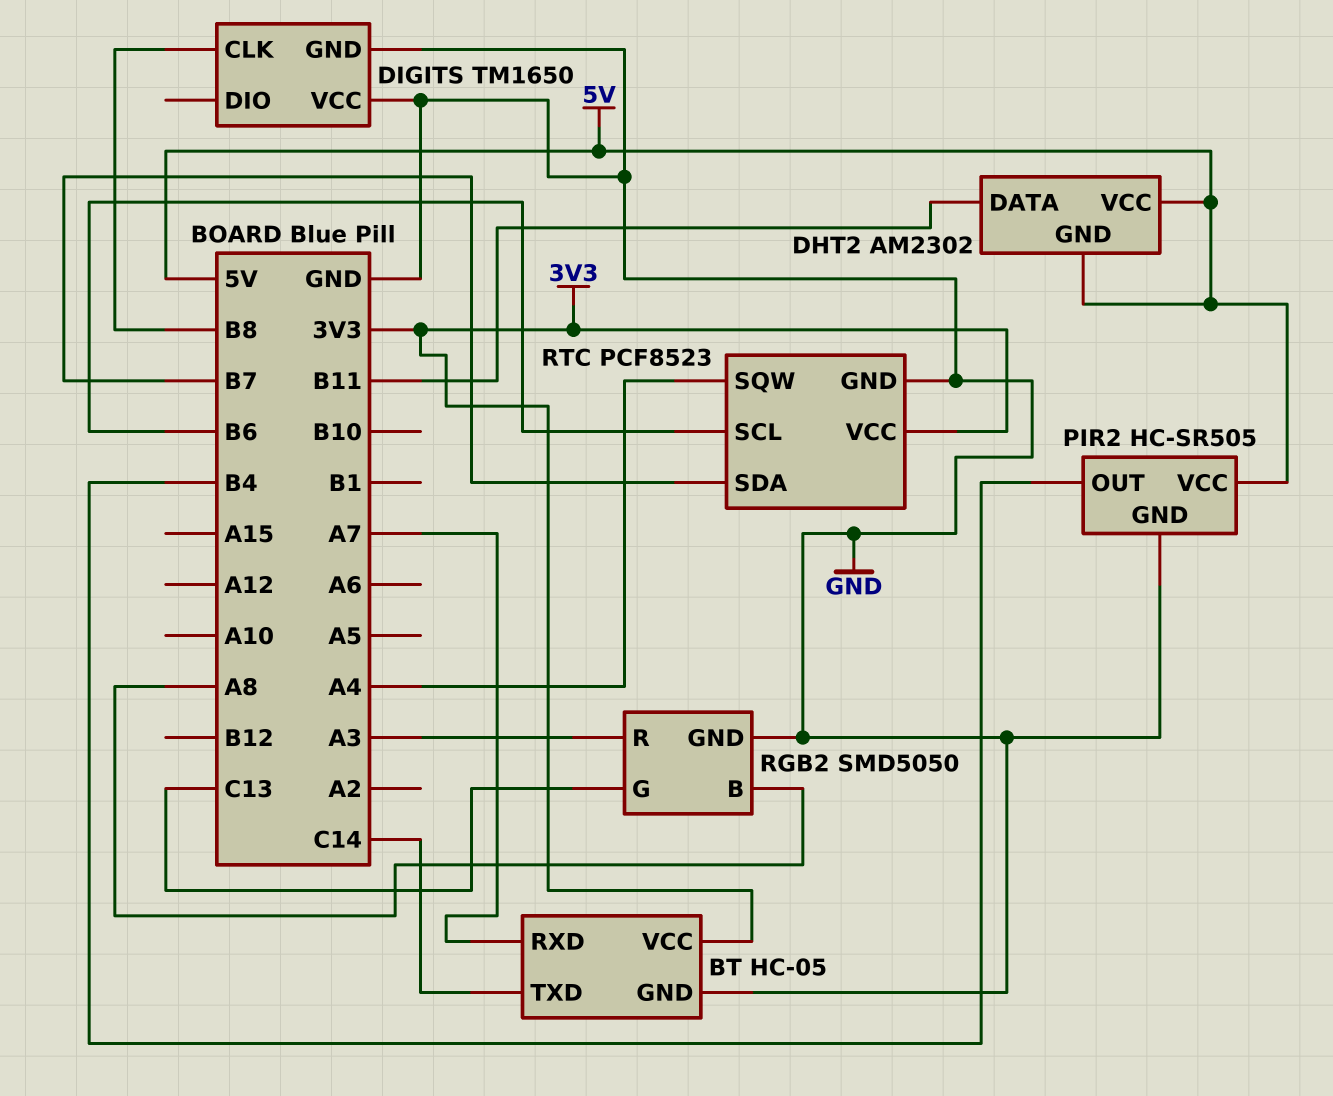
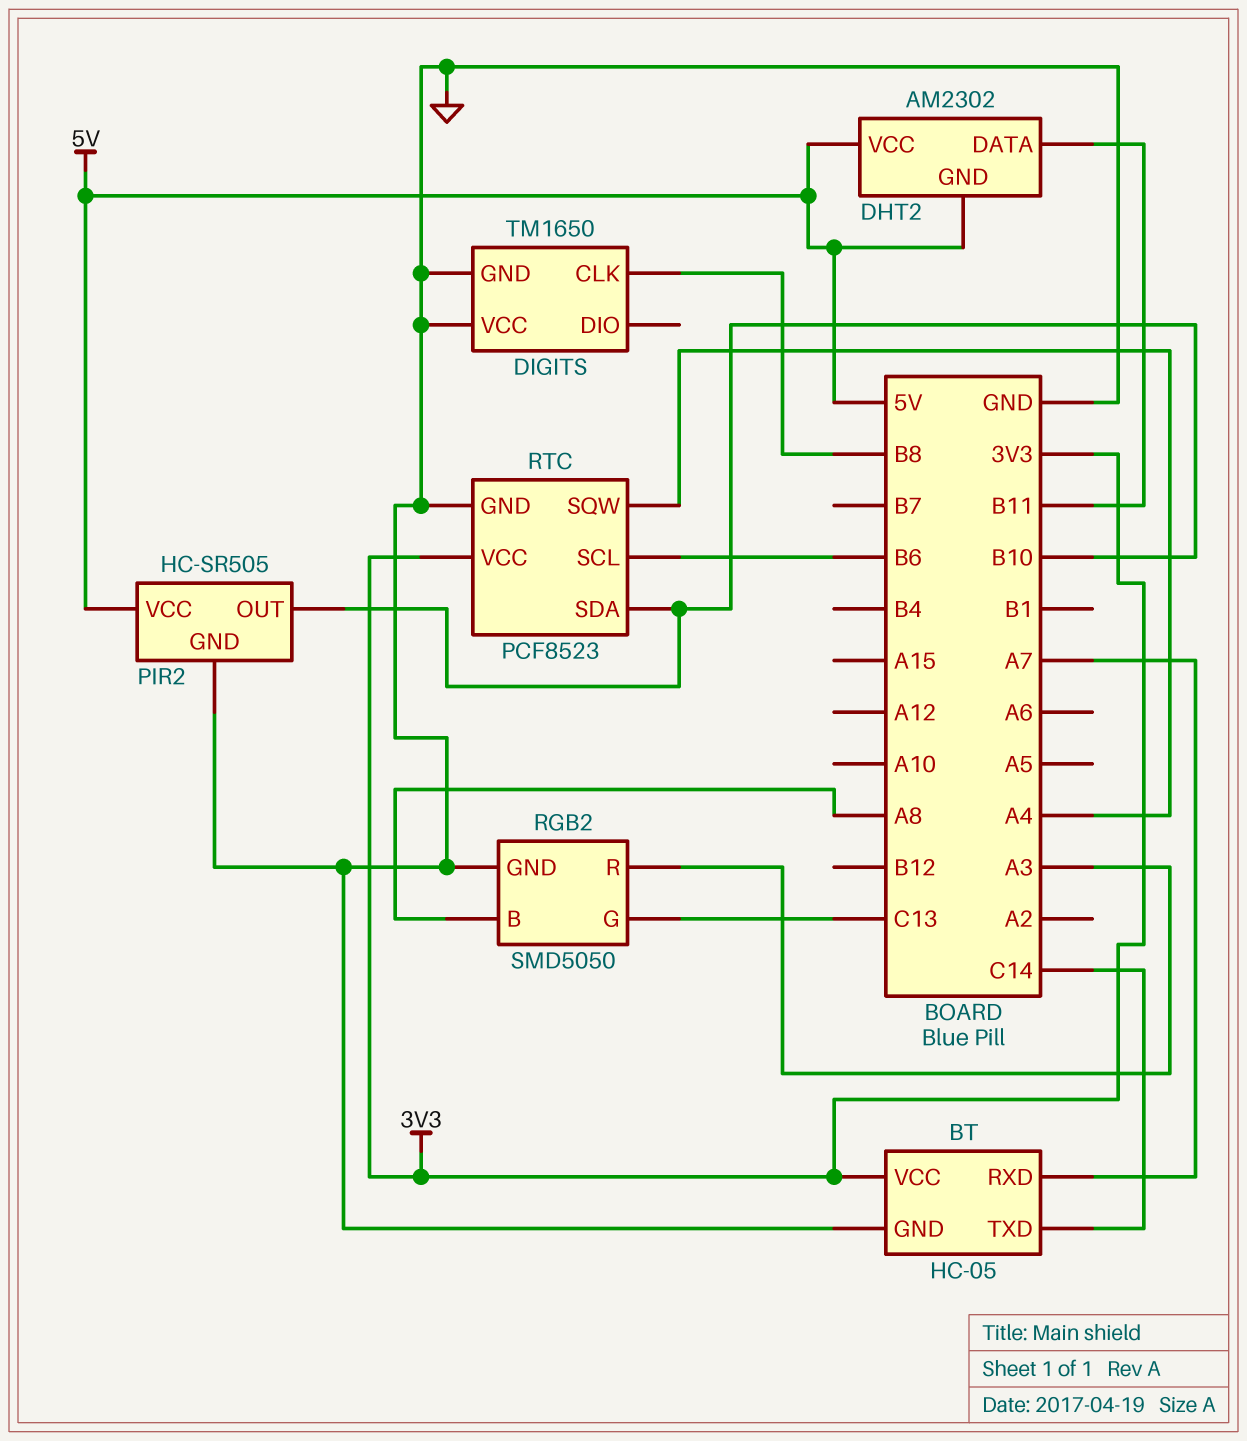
PIR2 pin OUT: B4 -> B10
RTC pin SDA: B7 -> B10

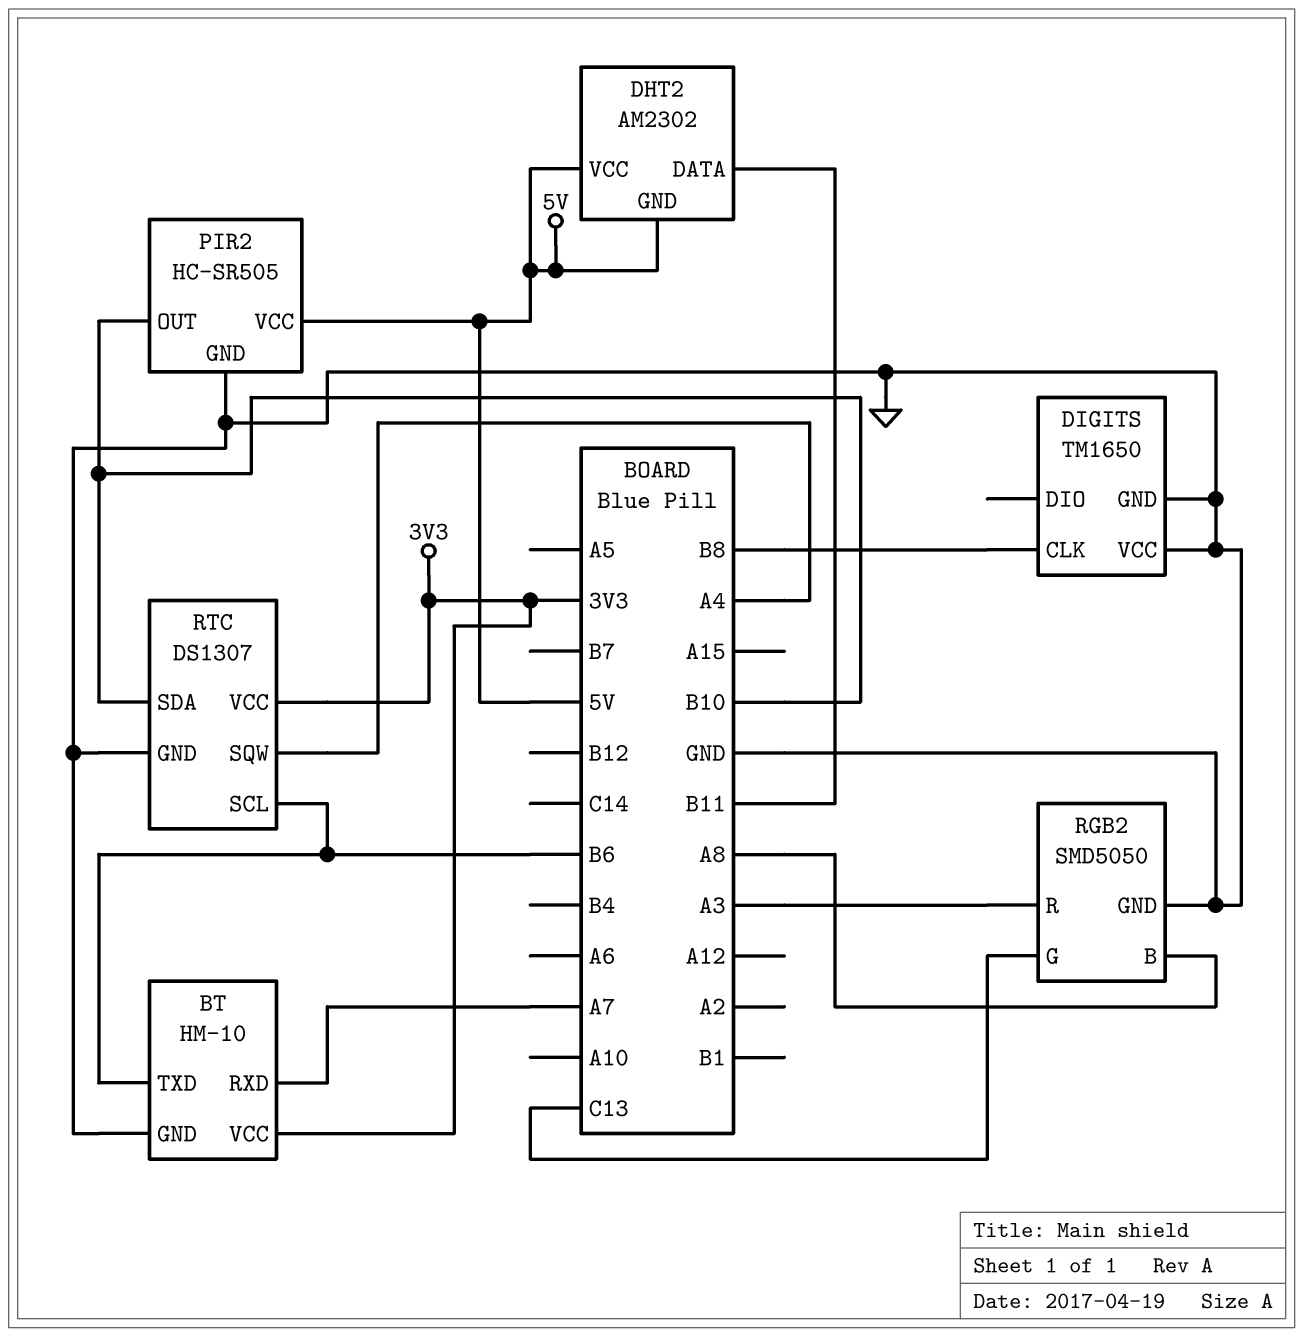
BT: HC-05 -> HM-10
BT pin TXD: C14 -> B6
RTC: PCF8523 -> DS1307

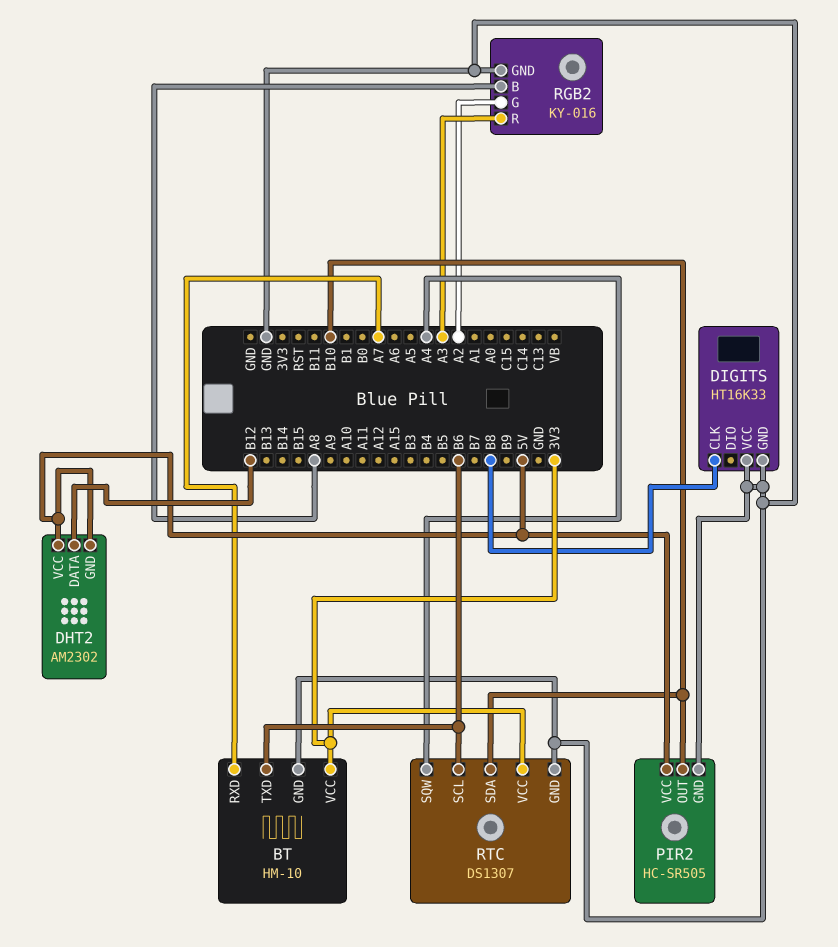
DHT2 pin DATA: B11 -> B12
DIGITS: TM1650 -> HT16K33
RGB2: SMD5050 -> KY-016
RGB2 pin G: C13 -> A2

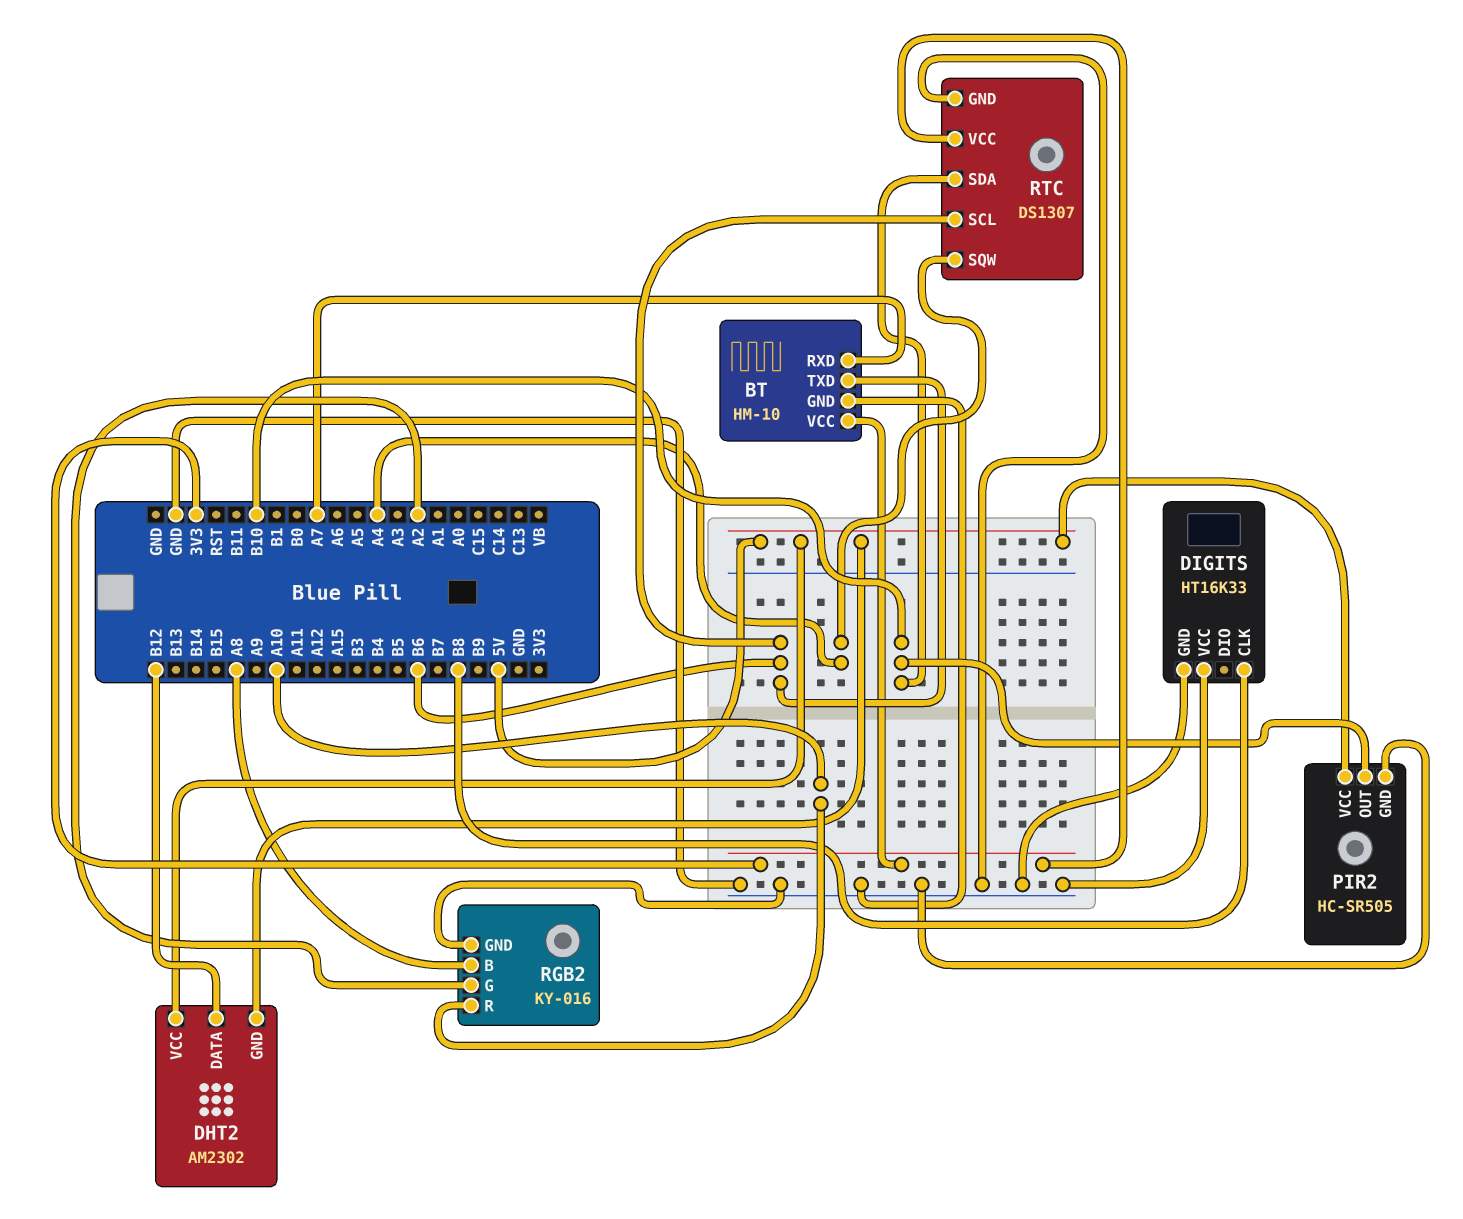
RGB2 pin R: A3 -> A10

